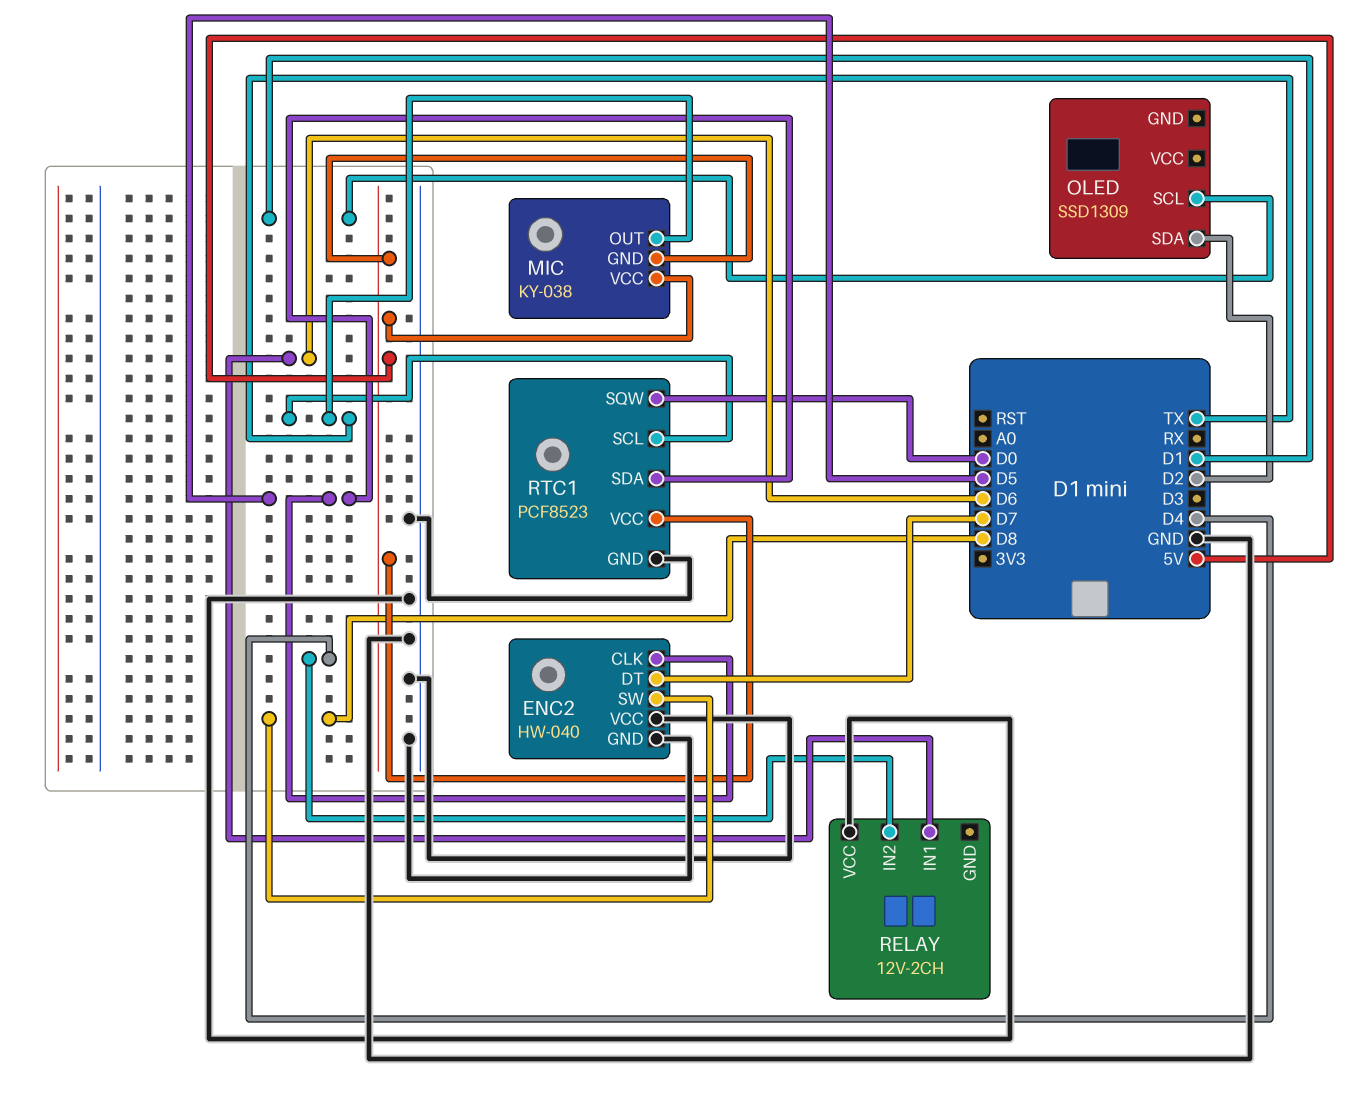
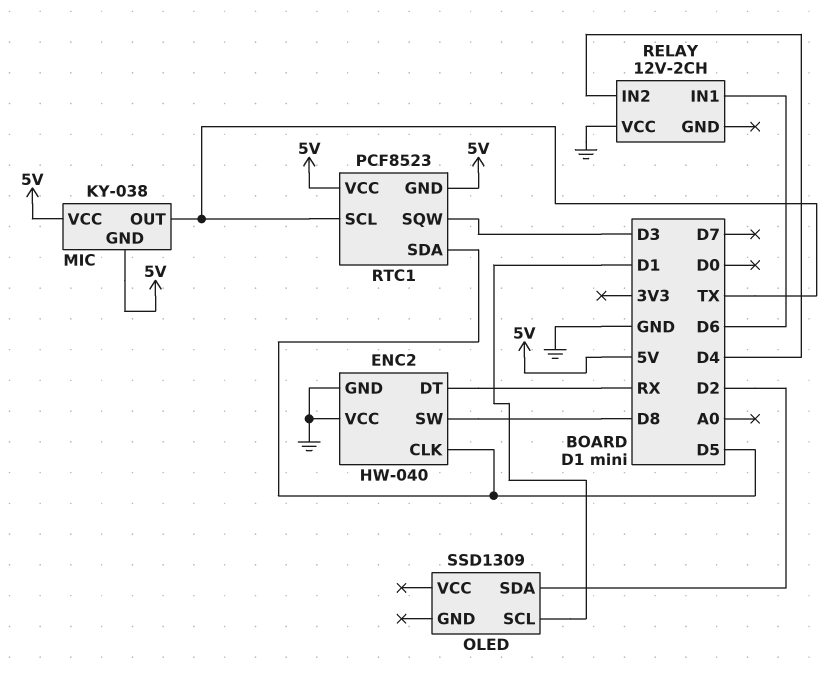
ENC2 pin DT: D7 -> RX
RTC1 pin GND: GND -> 5V
RTC1 pin SQW: D0 -> D3

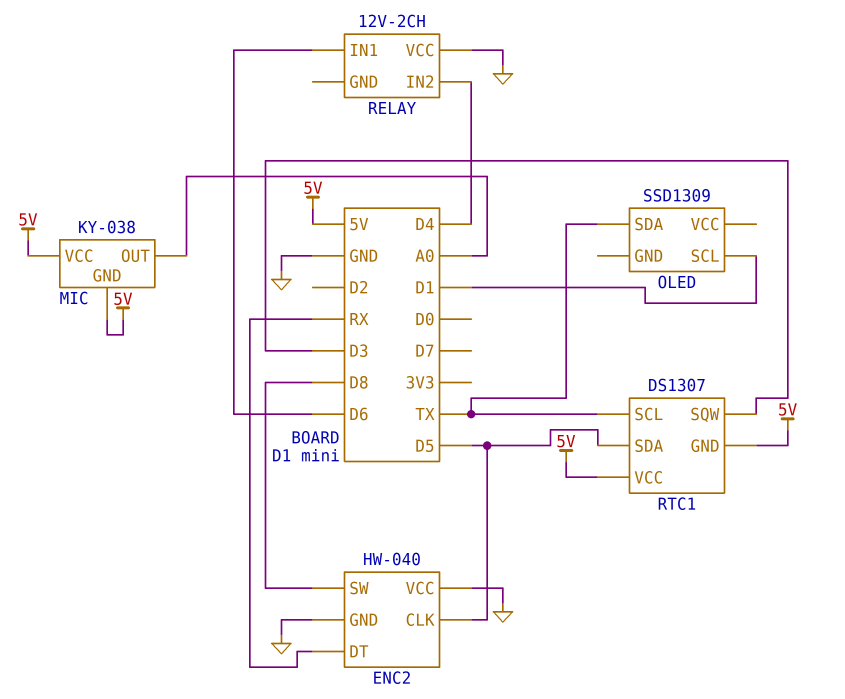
MIC pin OUT: TX -> A0
OLED pin SDA: D2 -> TX
RTC1: PCF8523 -> DS1307

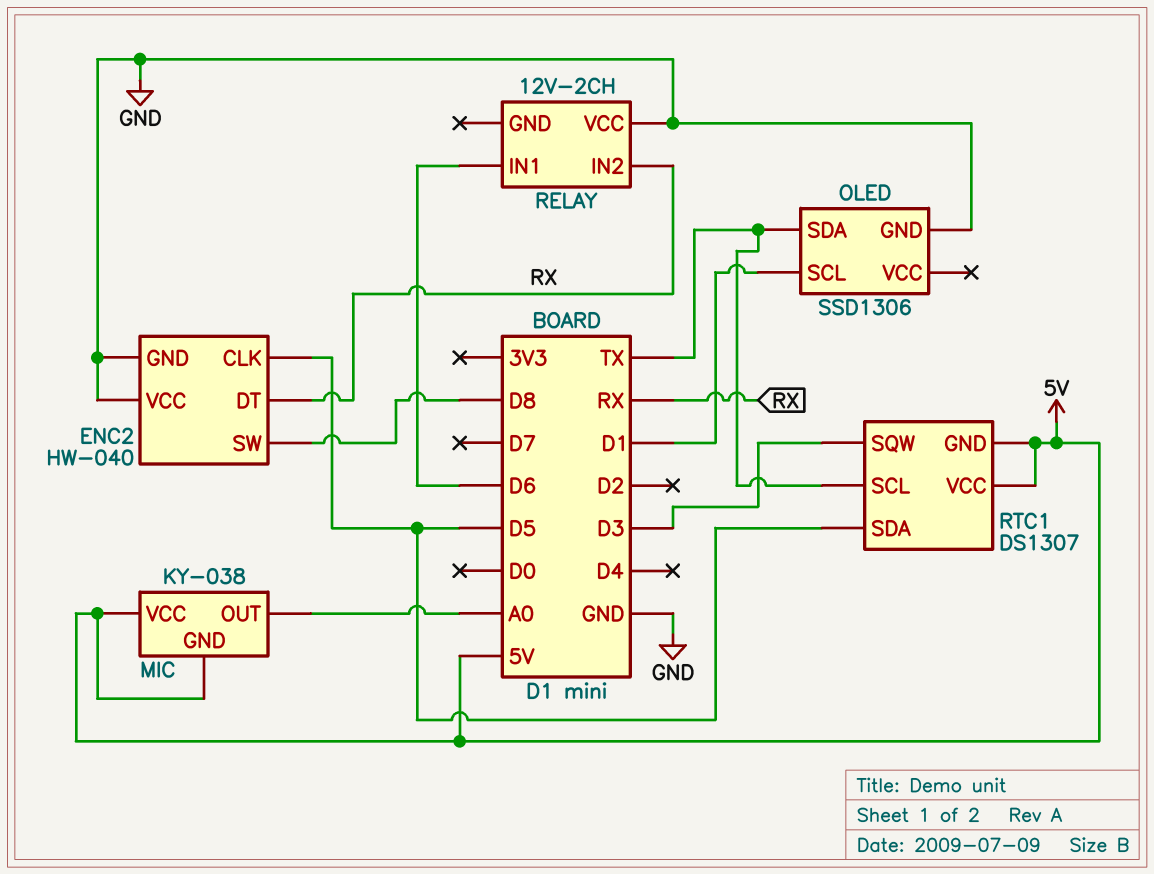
OLED: SSD1309 -> SSD1306
OLED pin GND: none -> GND
RELAY pin IN2: D4 -> RX

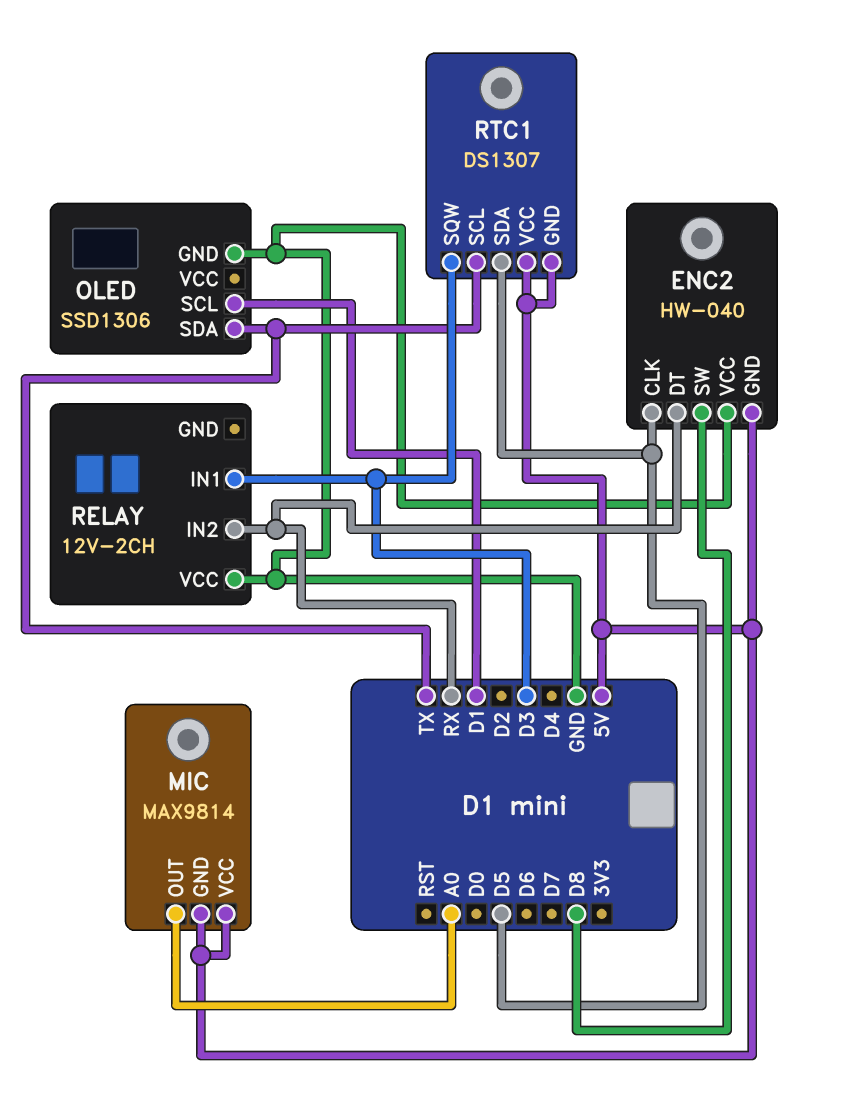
ENC2 pin GND: GND -> 5V
MIC: KY-038 -> MAX9814
RELAY pin IN1: D6 -> D3

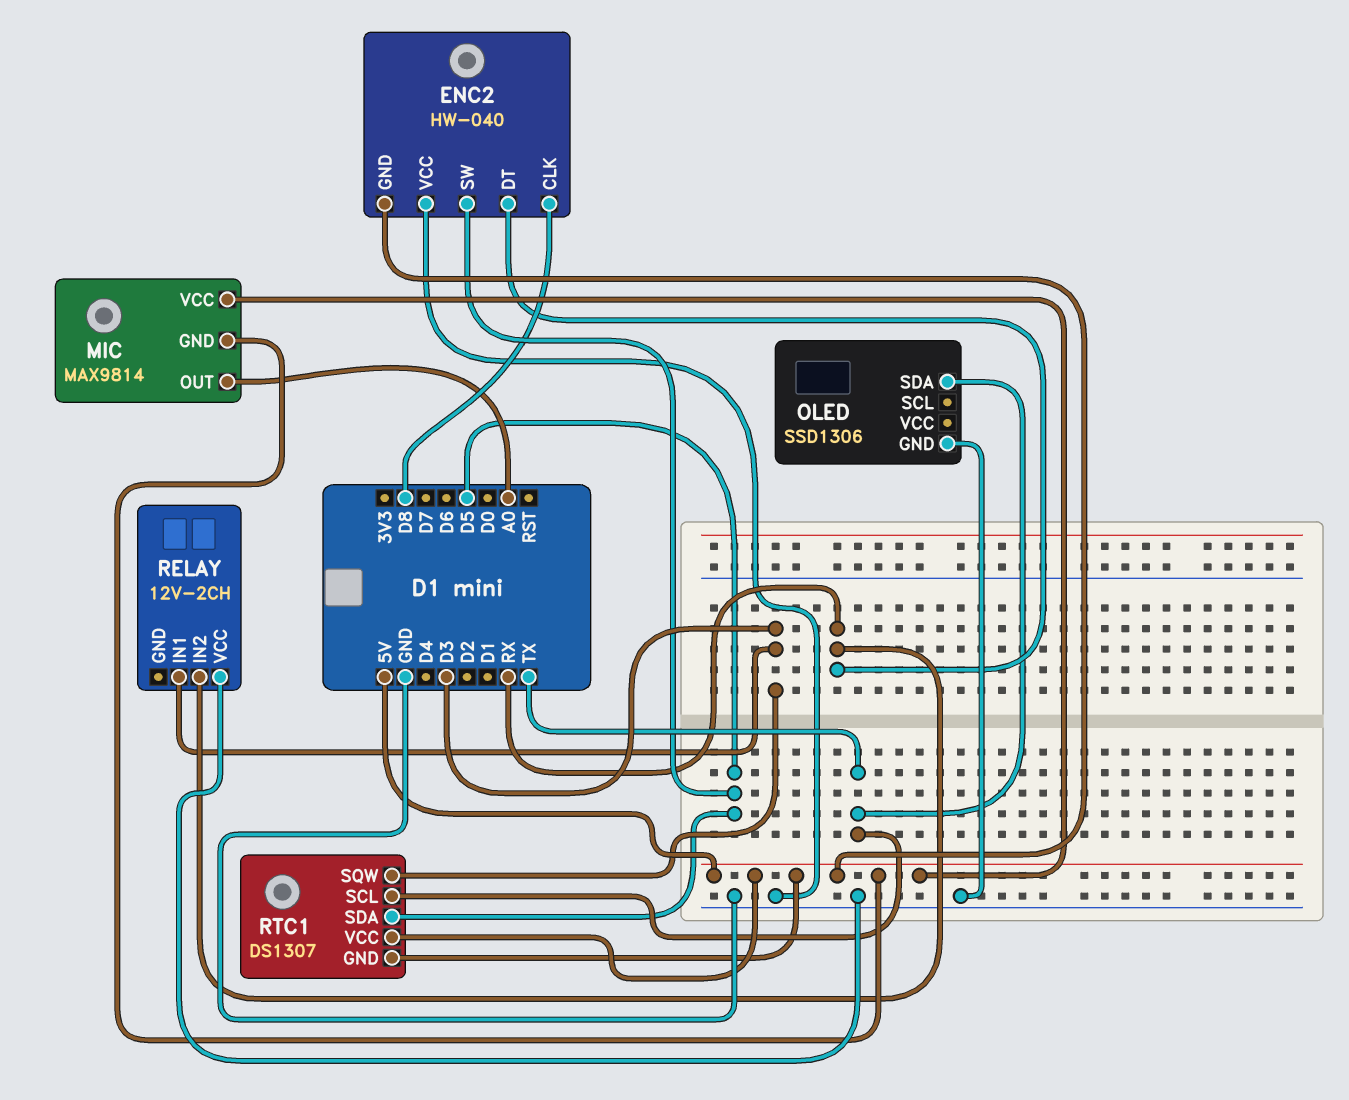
ENC2 pin CLK: D5 -> D8
ENC2 pin SW: D8 -> D5
OLED pin SCL: D1 -> none

